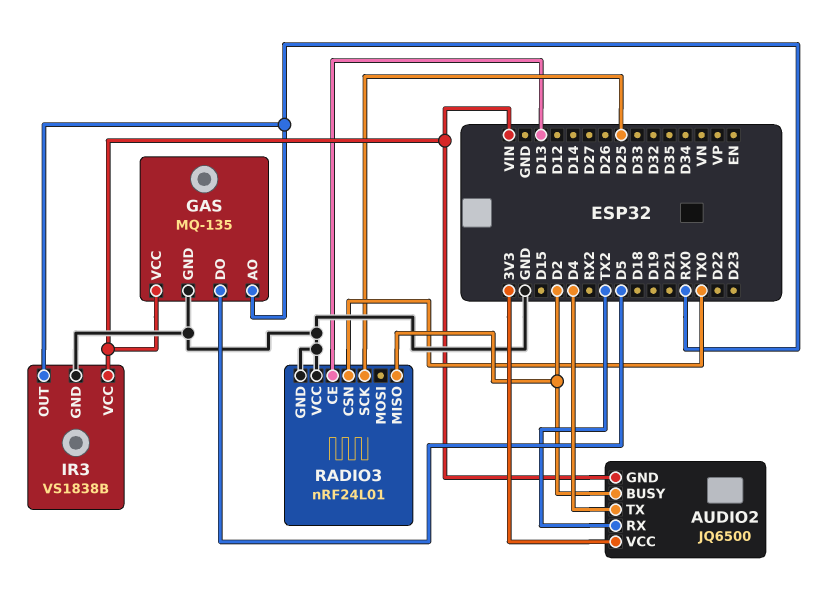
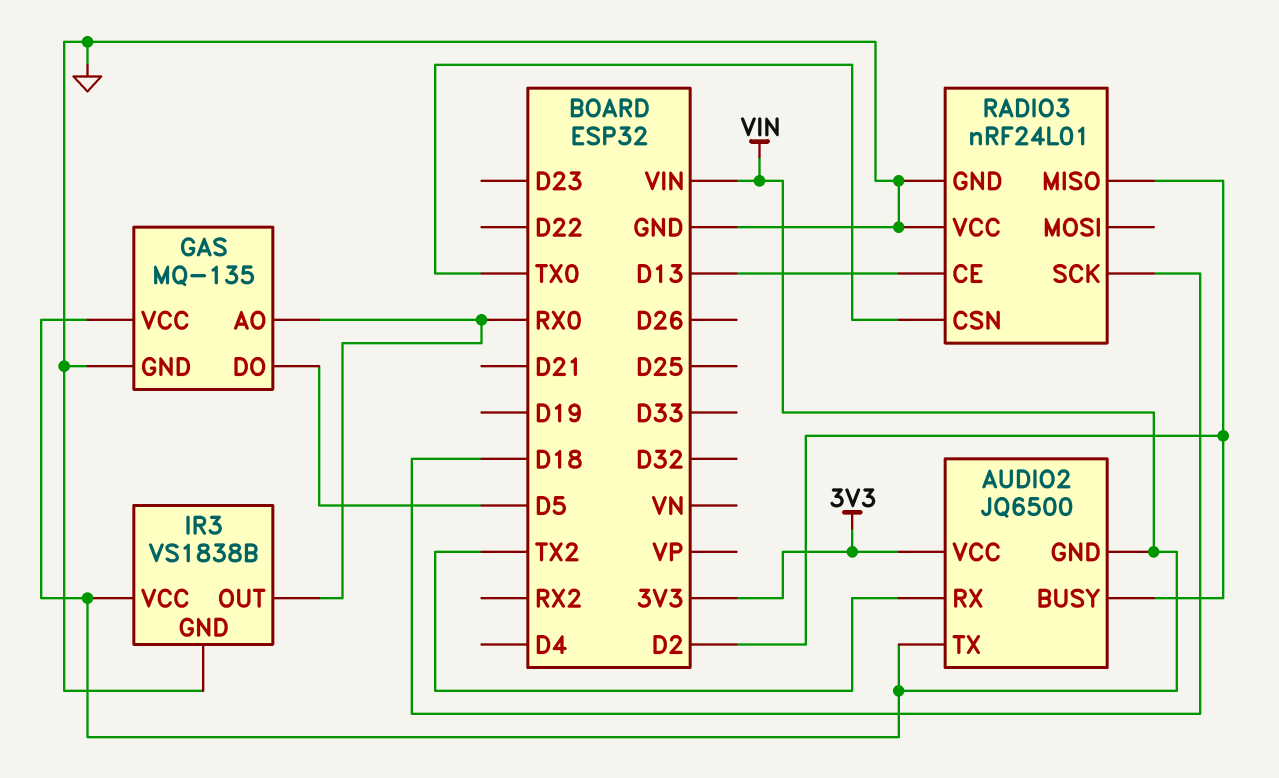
AUDIO2 pin TX: D4 -> VIN
RADIO3 pin SCK: D25 -> D18

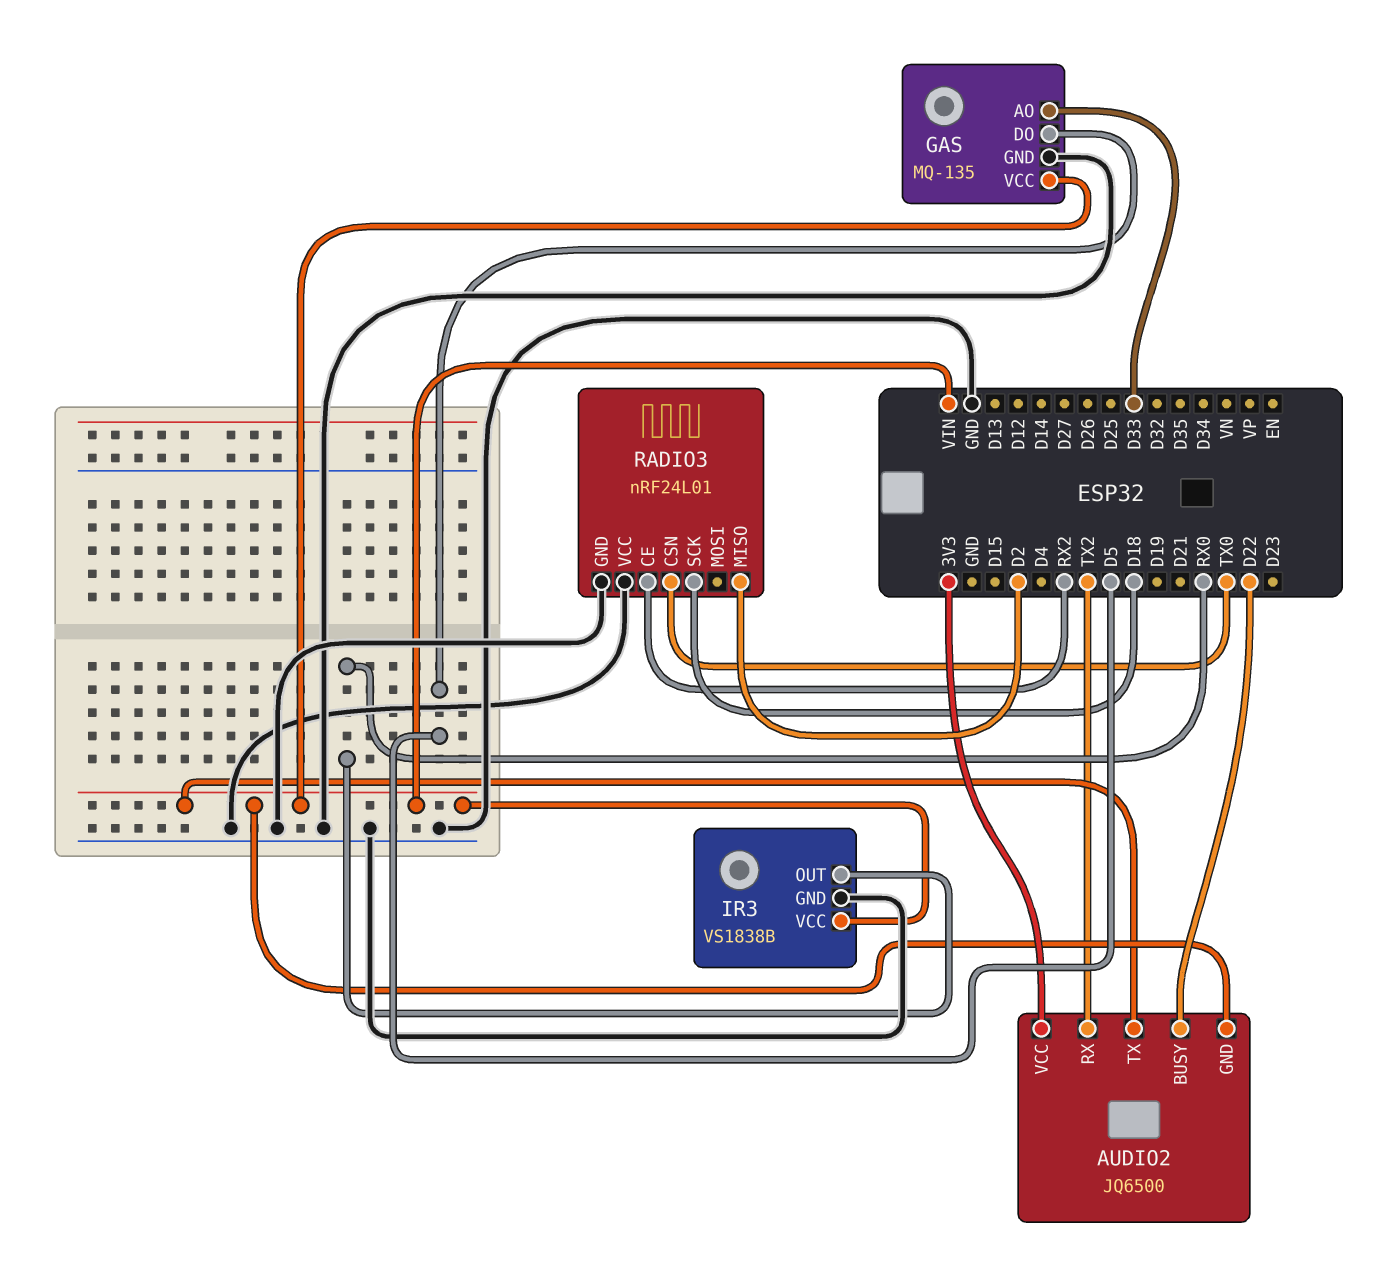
AUDIO2 pin BUSY: D2 -> D22
GAS pin AO: RX0 -> D33
RADIO3 pin CE: D13 -> RX2

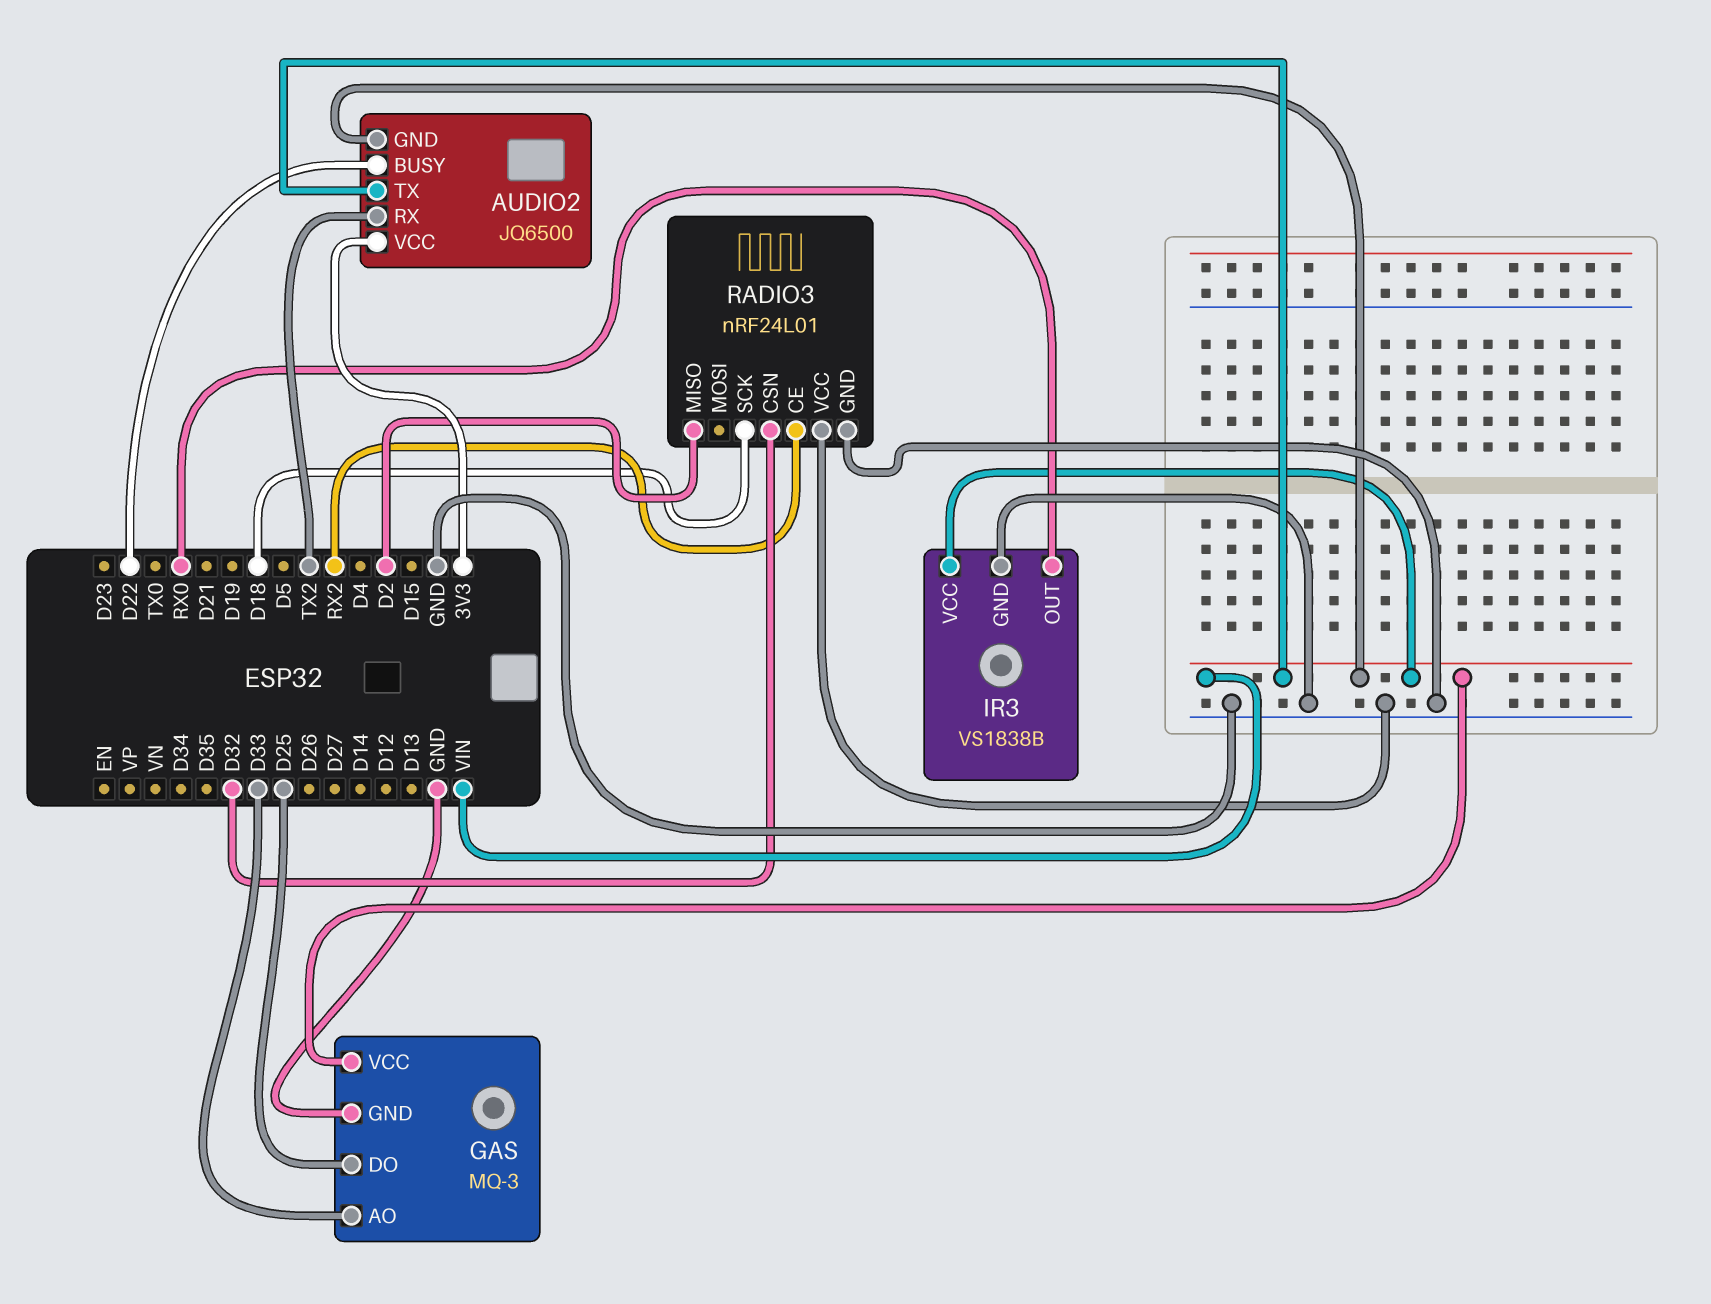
GAS: MQ-135 -> MQ-3
GAS pin DO: D5 -> D25
RADIO3 pin CSN: TX0 -> D32

